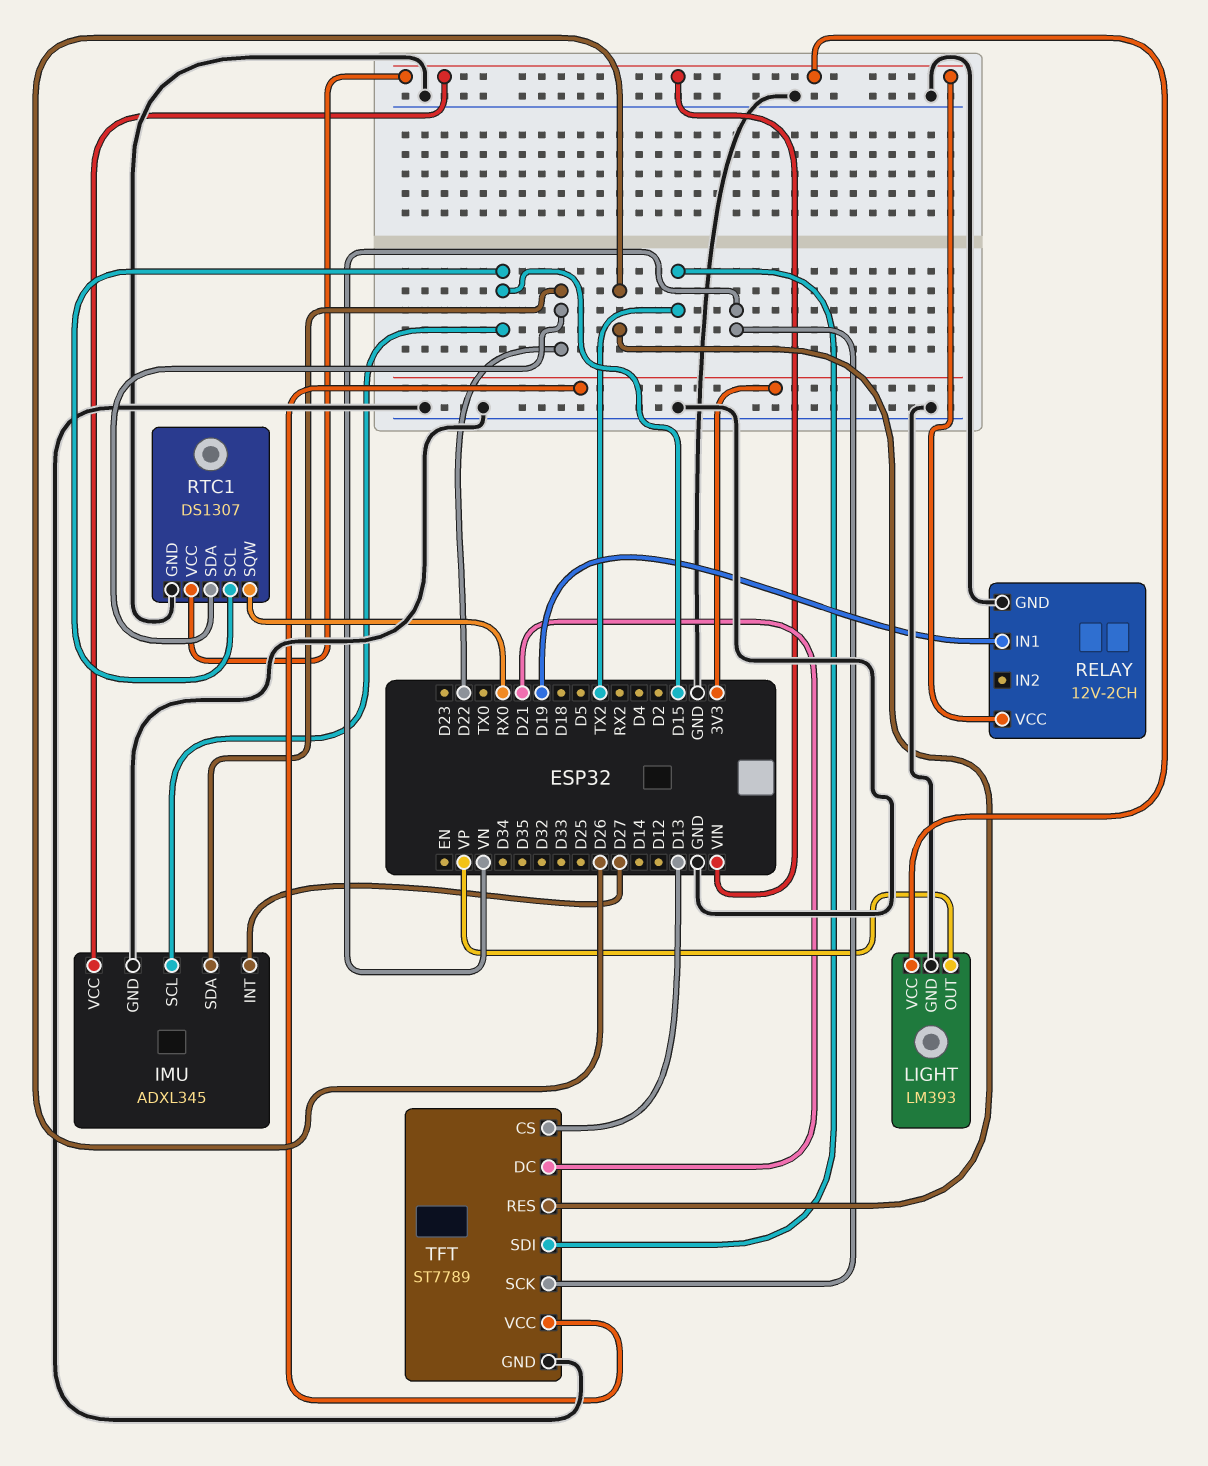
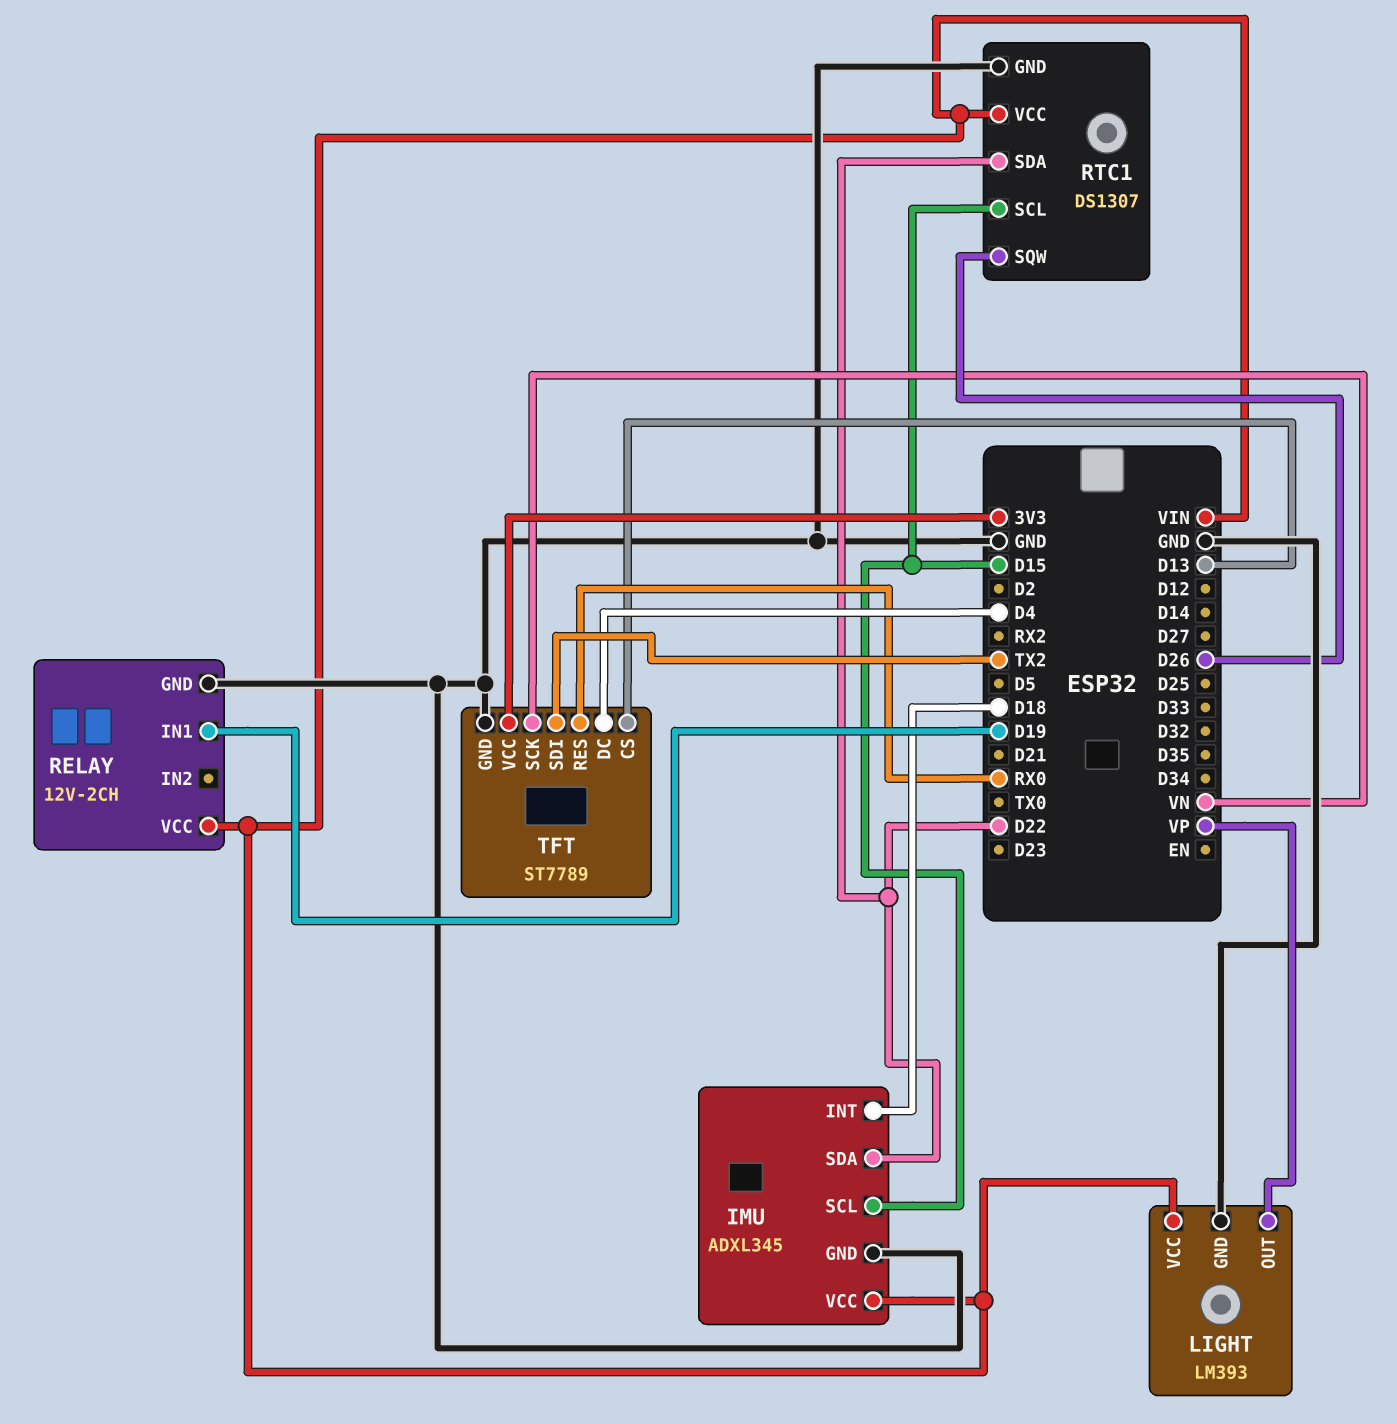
IMU pin INT: D27 -> D18
RTC1 pin SQW: RX0 -> D26
TFT pin DC: D21 -> D4
TFT pin RES: D26 -> RX0

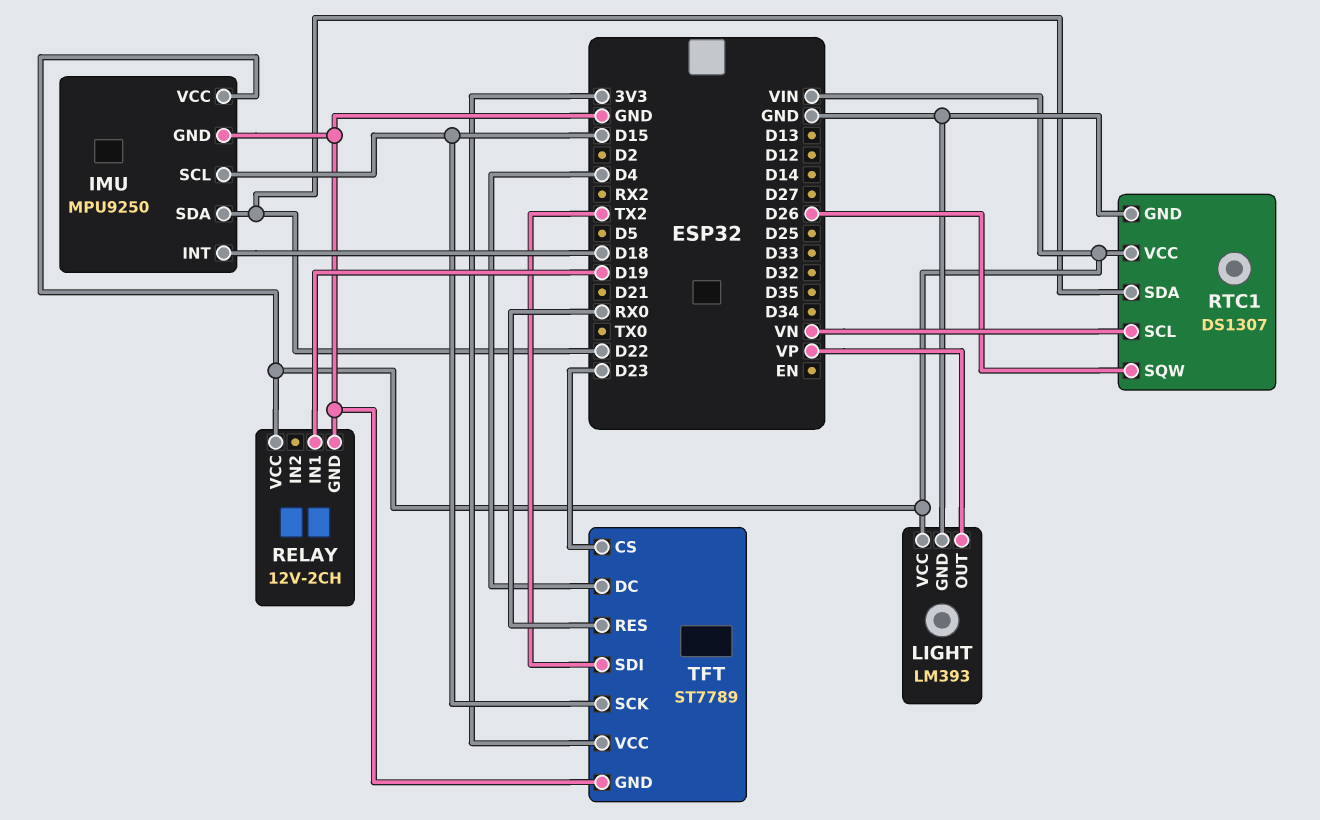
IMU: ADXL345 -> MPU9250
RTC1 pin SCL: D15 -> VN
TFT pin CS: D13 -> D23
TFT pin SCK: VN -> D15

